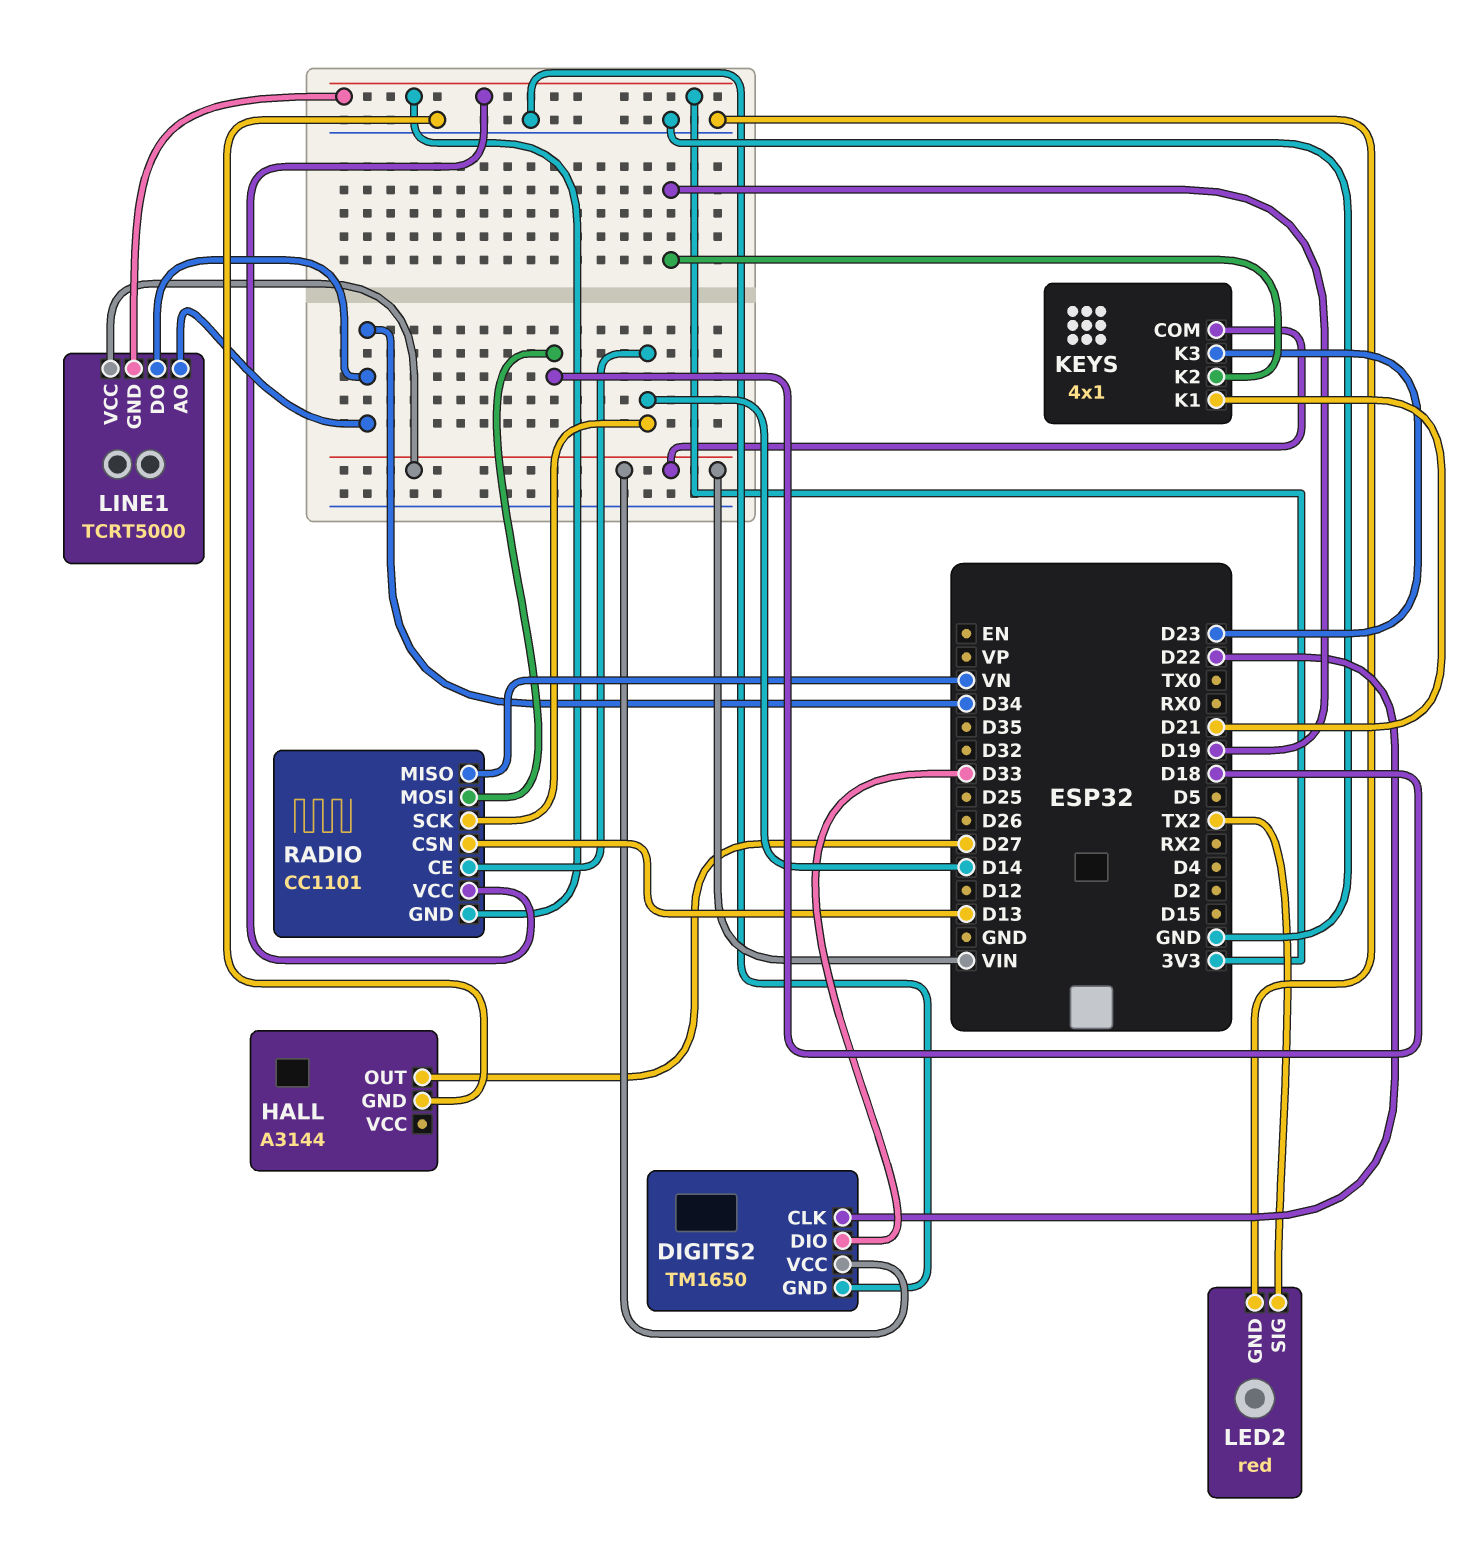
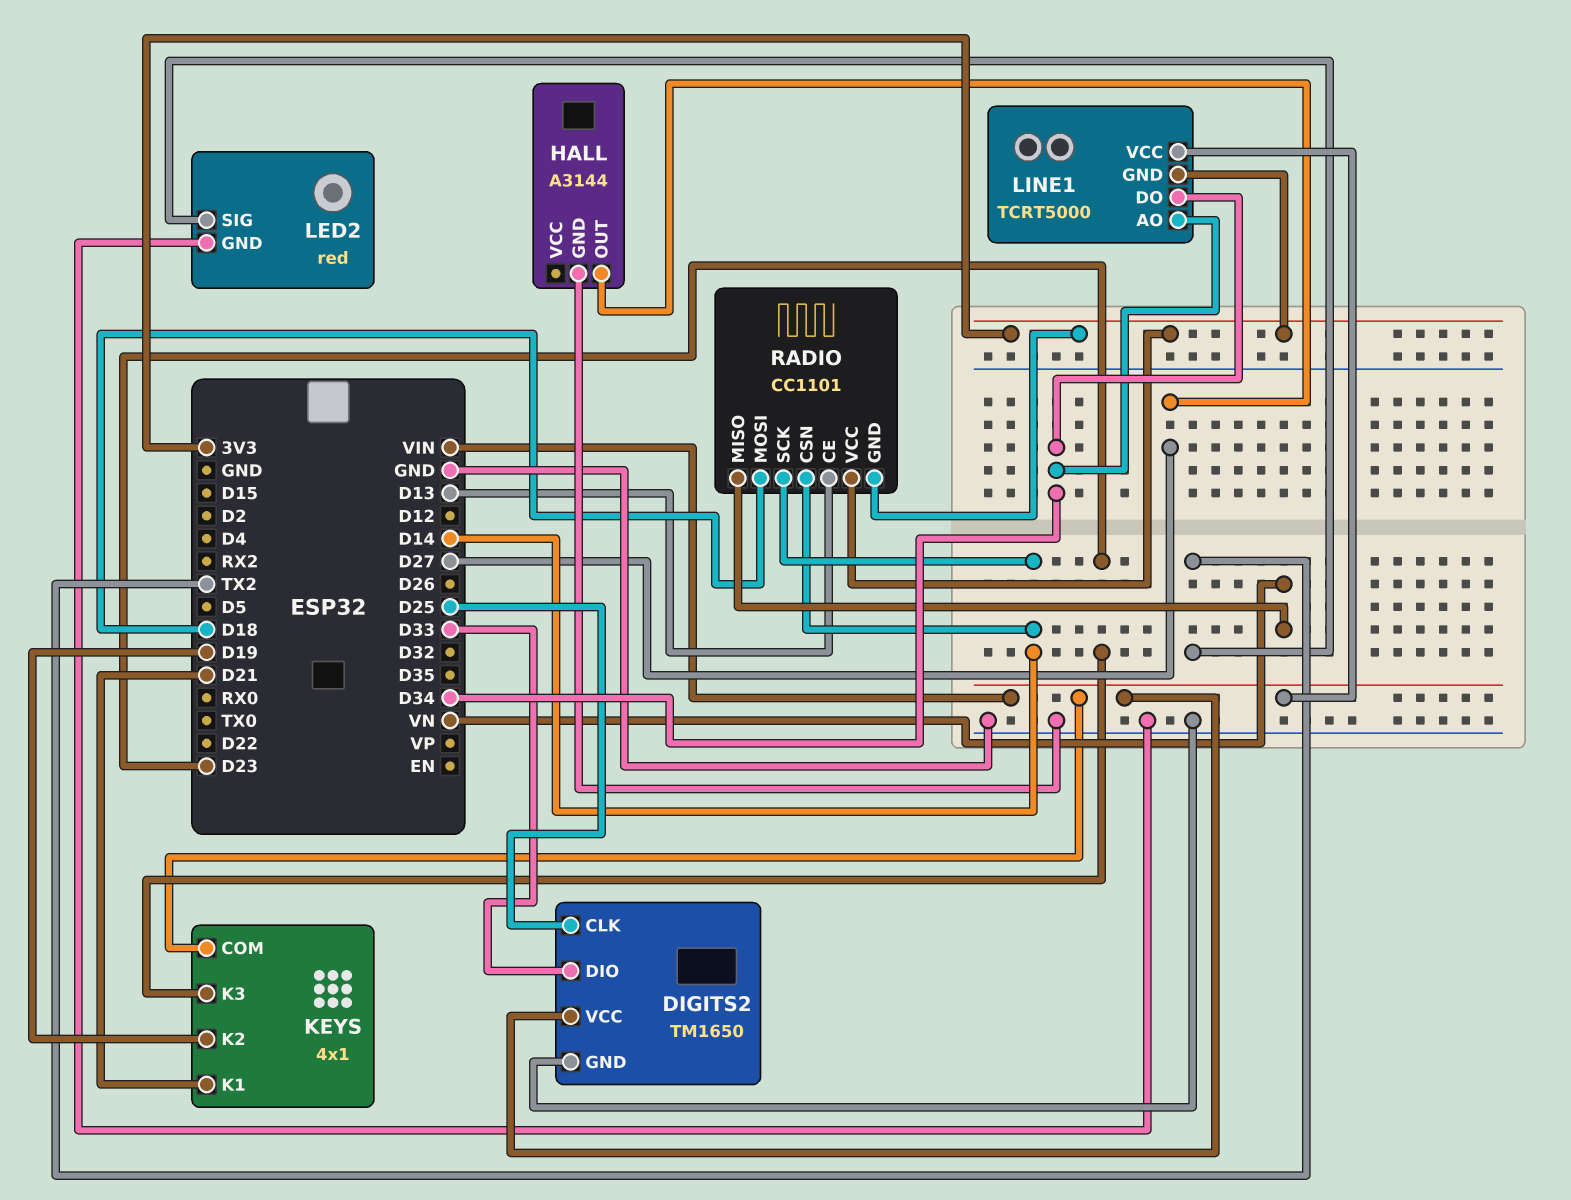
DIGITS2 pin CLK: D22 -> D25
RADIO pin CE: D14 -> D13
RADIO pin CSN: D13 -> D14

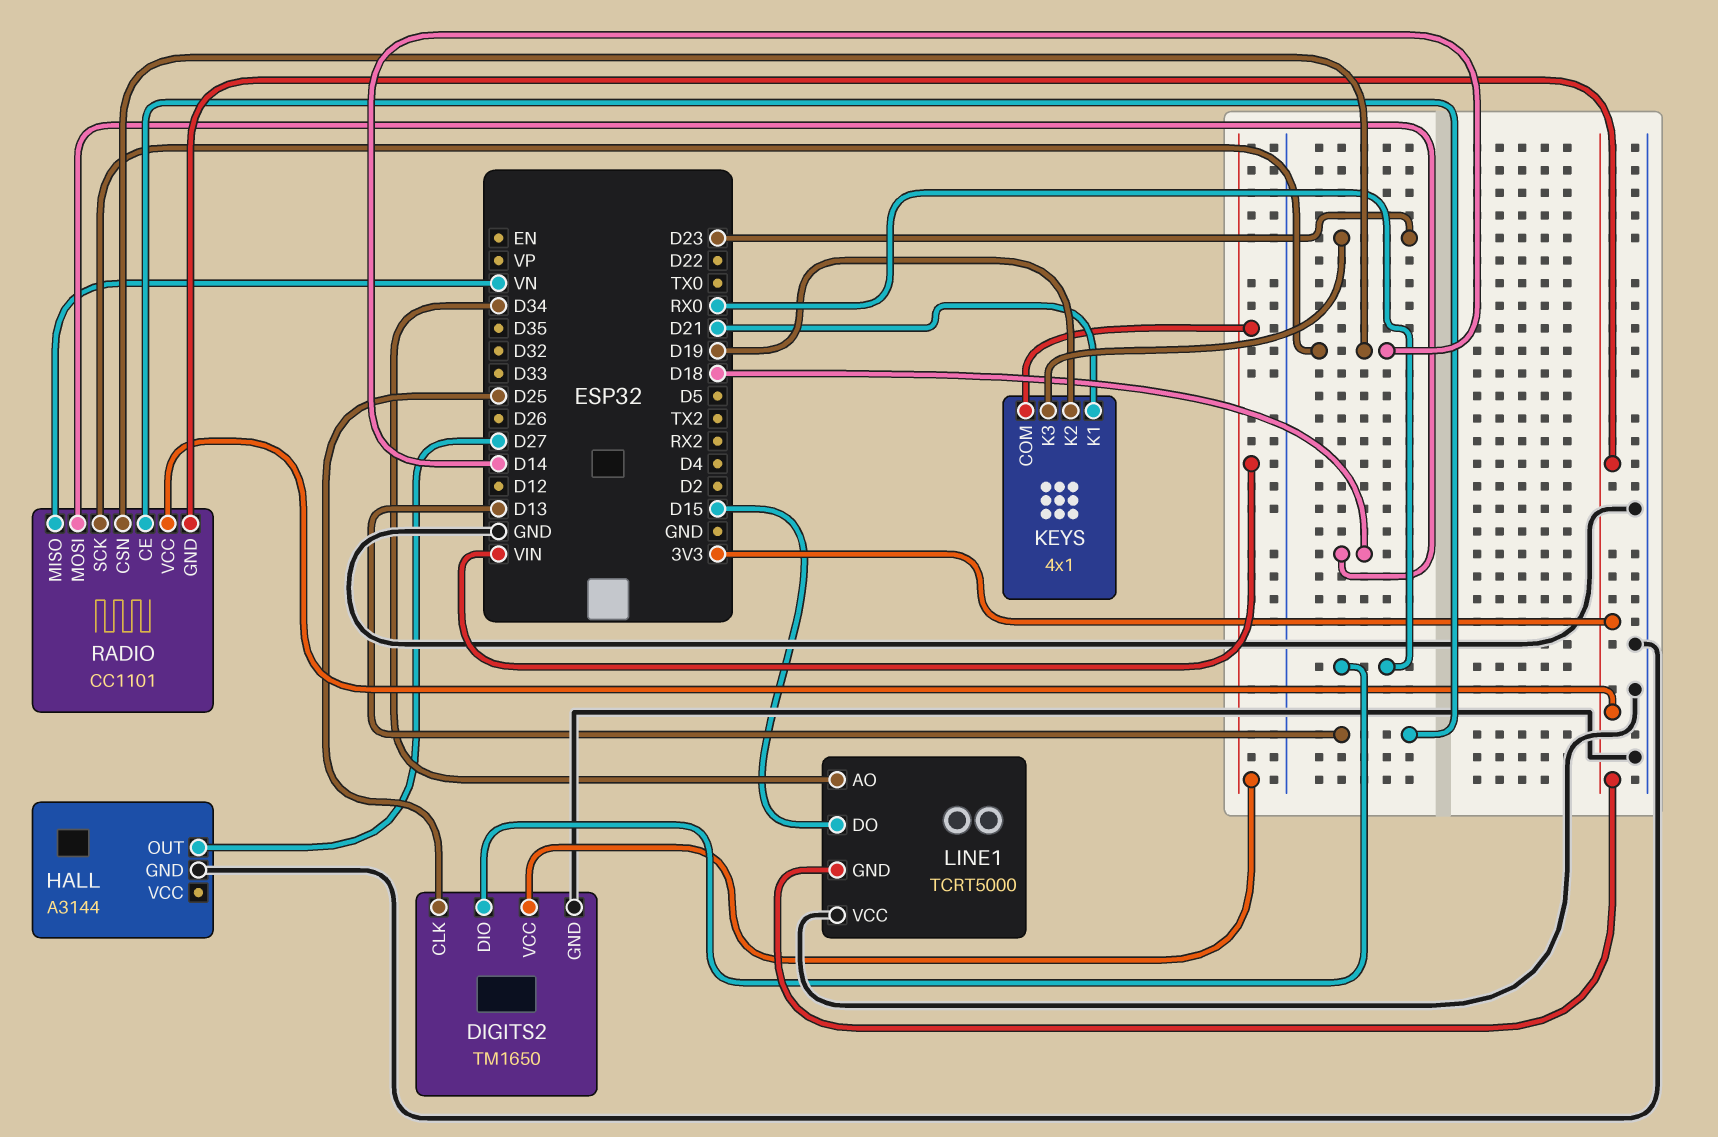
DIGITS2 pin DIO: D33 -> RX0
LED2: red -> none
LED2 pin GND: GND -> none
LED2 pin SIG: TX2 -> none
LINE1 pin DO: D34 -> D15
LINE1 pin VCC: VIN -> GND

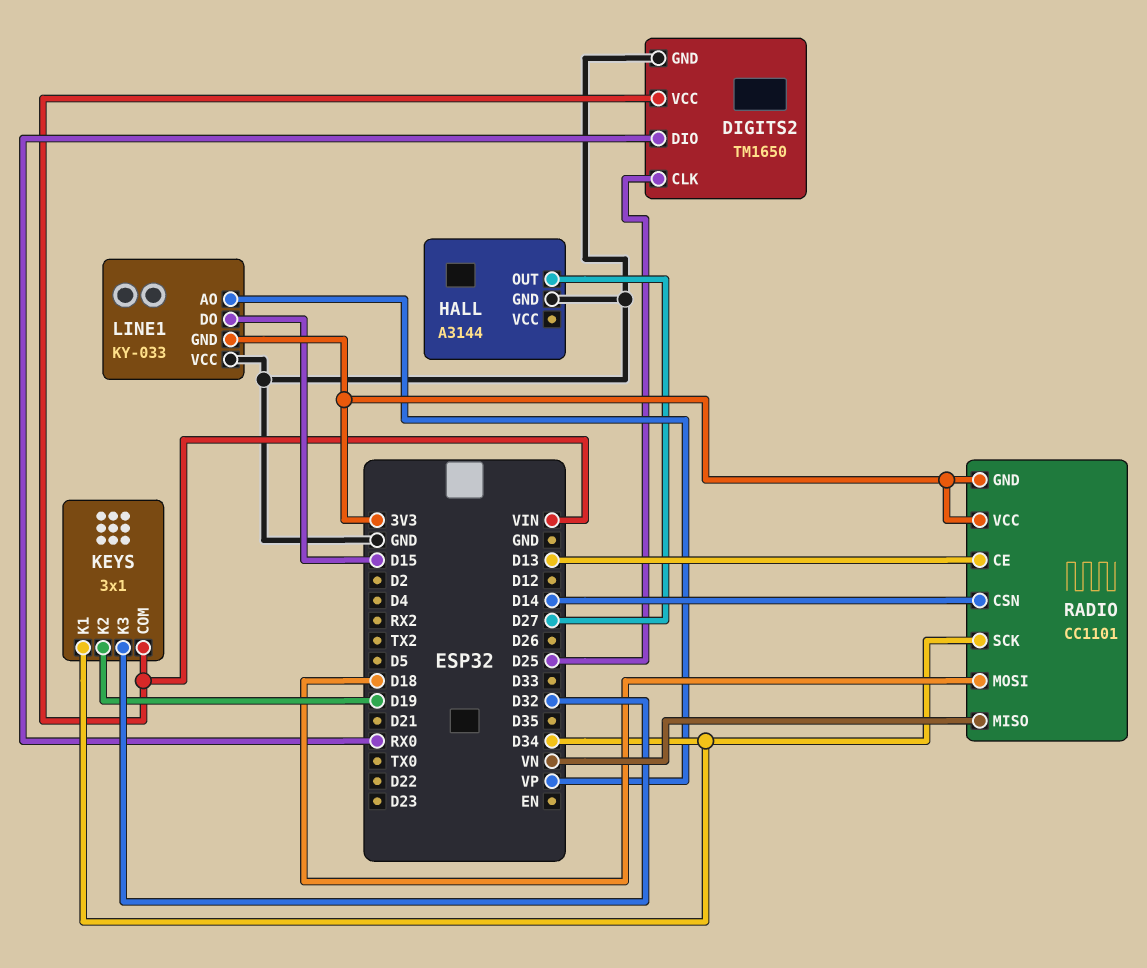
KEYS: 4x1 -> 3x1
KEYS pin K1: D21 -> D34
KEYS pin K3: D23 -> D32
LINE1: TCRT5000 -> KY-033
LINE1 pin AO: D34 -> VP
RADIO pin SCK: D14 -> D34

